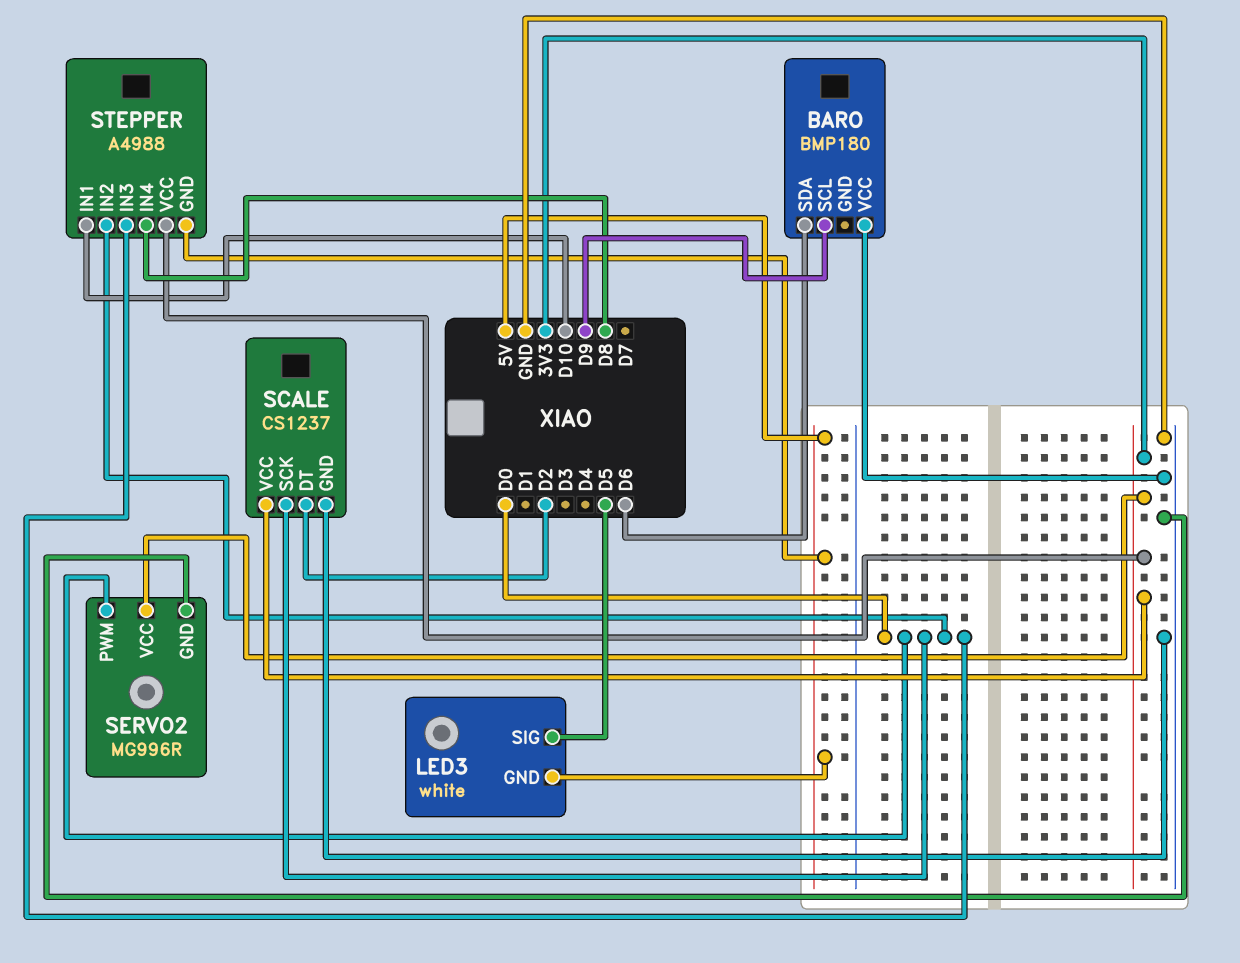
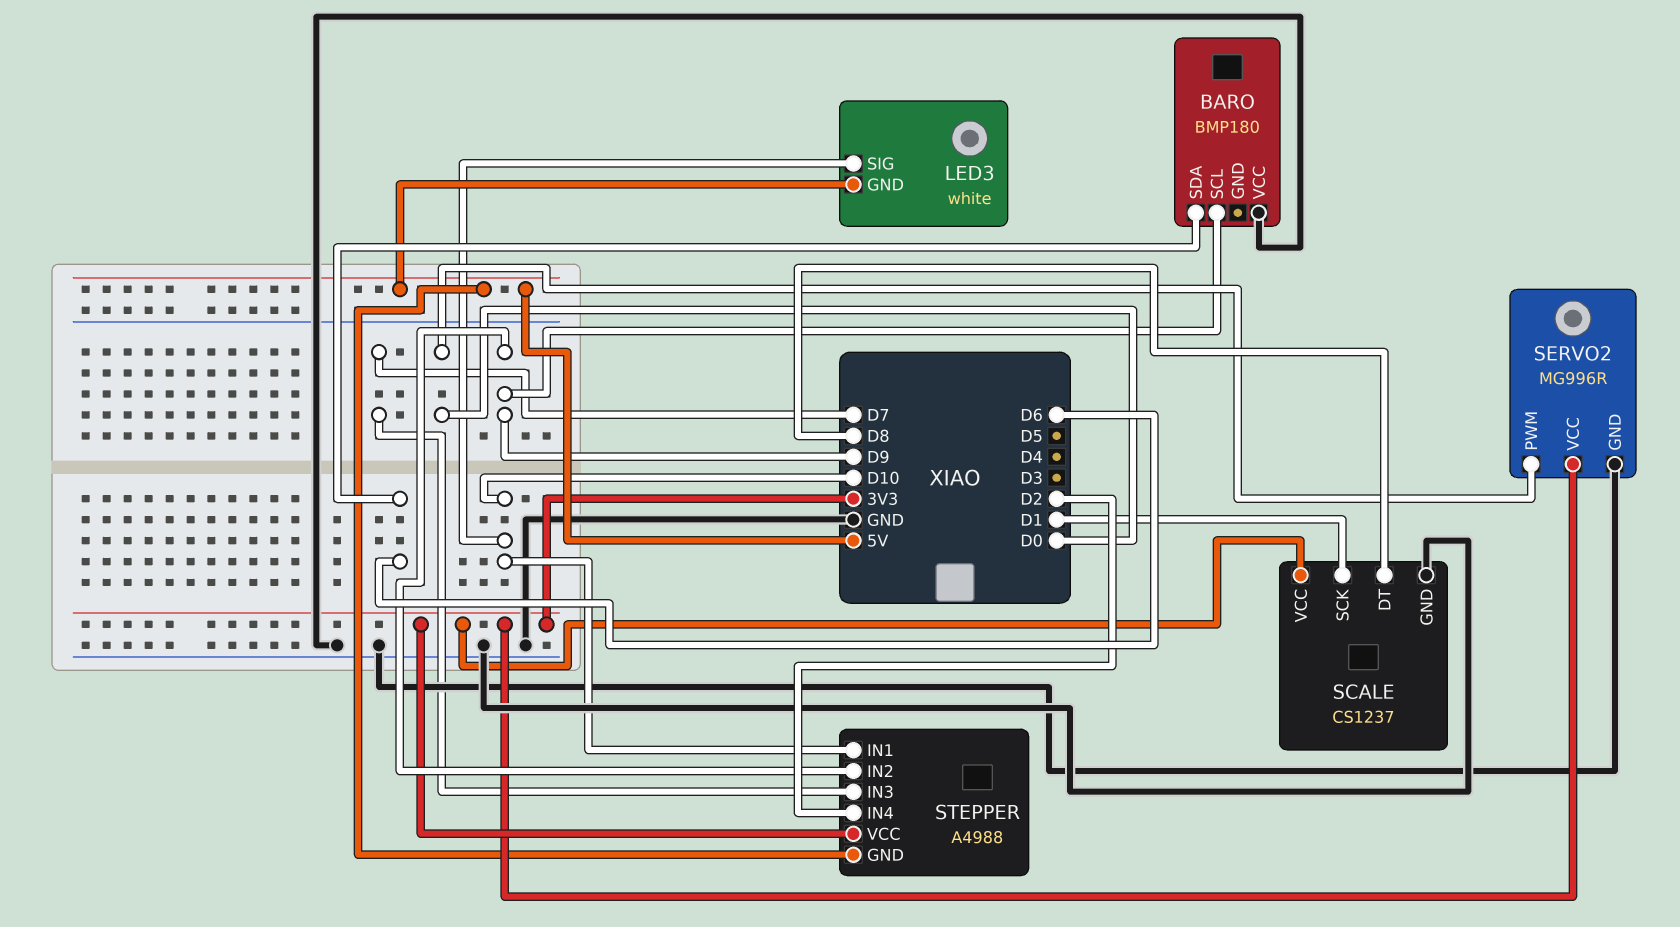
LED3 pin SIG: D5 -> D10
SCALE pin DT: D2 -> D8
SCALE pin SCK: D0 -> D1
STEPPER pin IN2: D0 -> D9
STEPPER pin IN3: D0 -> D7
STEPPER pin IN4: D8 -> D2

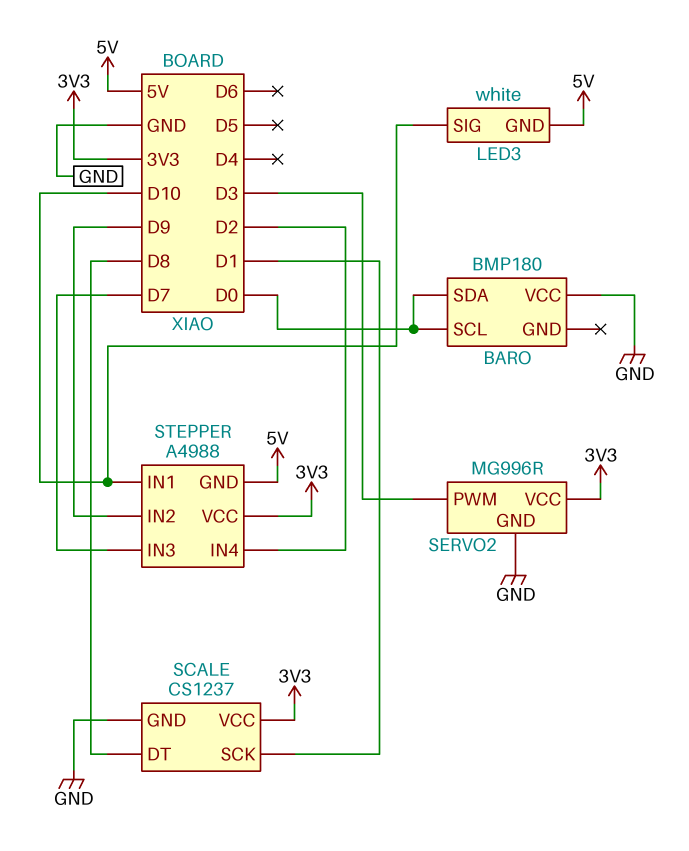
BARO pin SCL: D9 -> D0
BARO pin SDA: D6 -> D0
SERVO2 pin PWM: D0 -> D3

